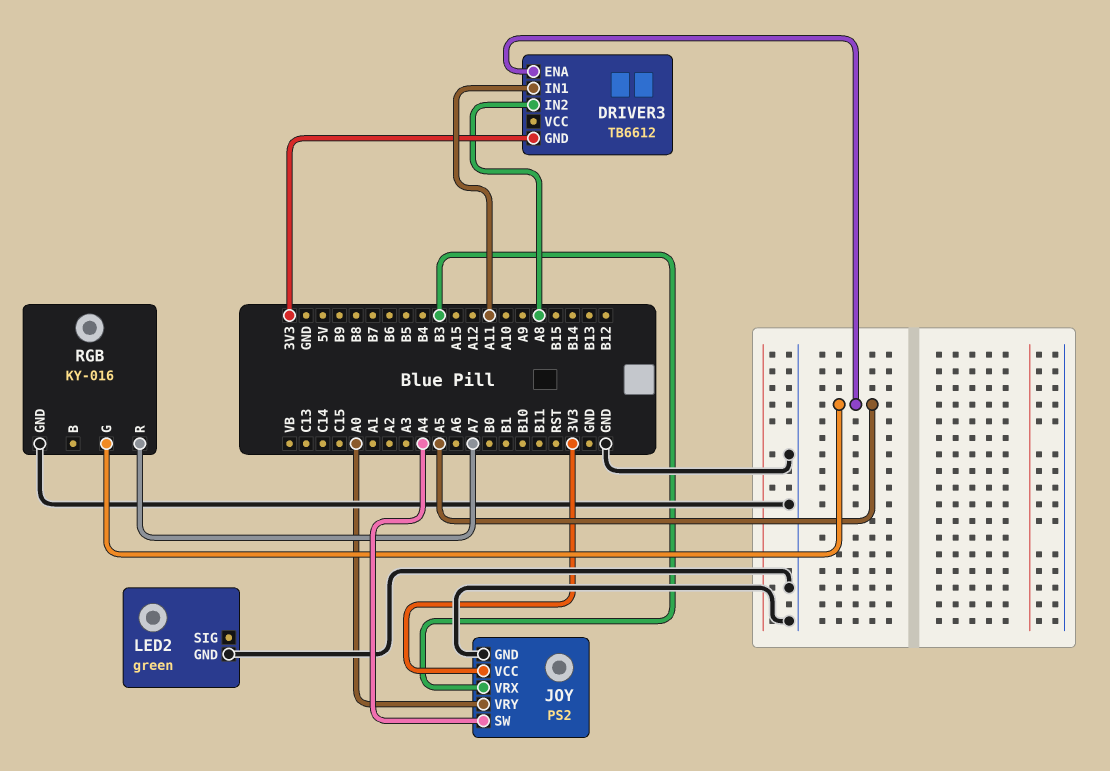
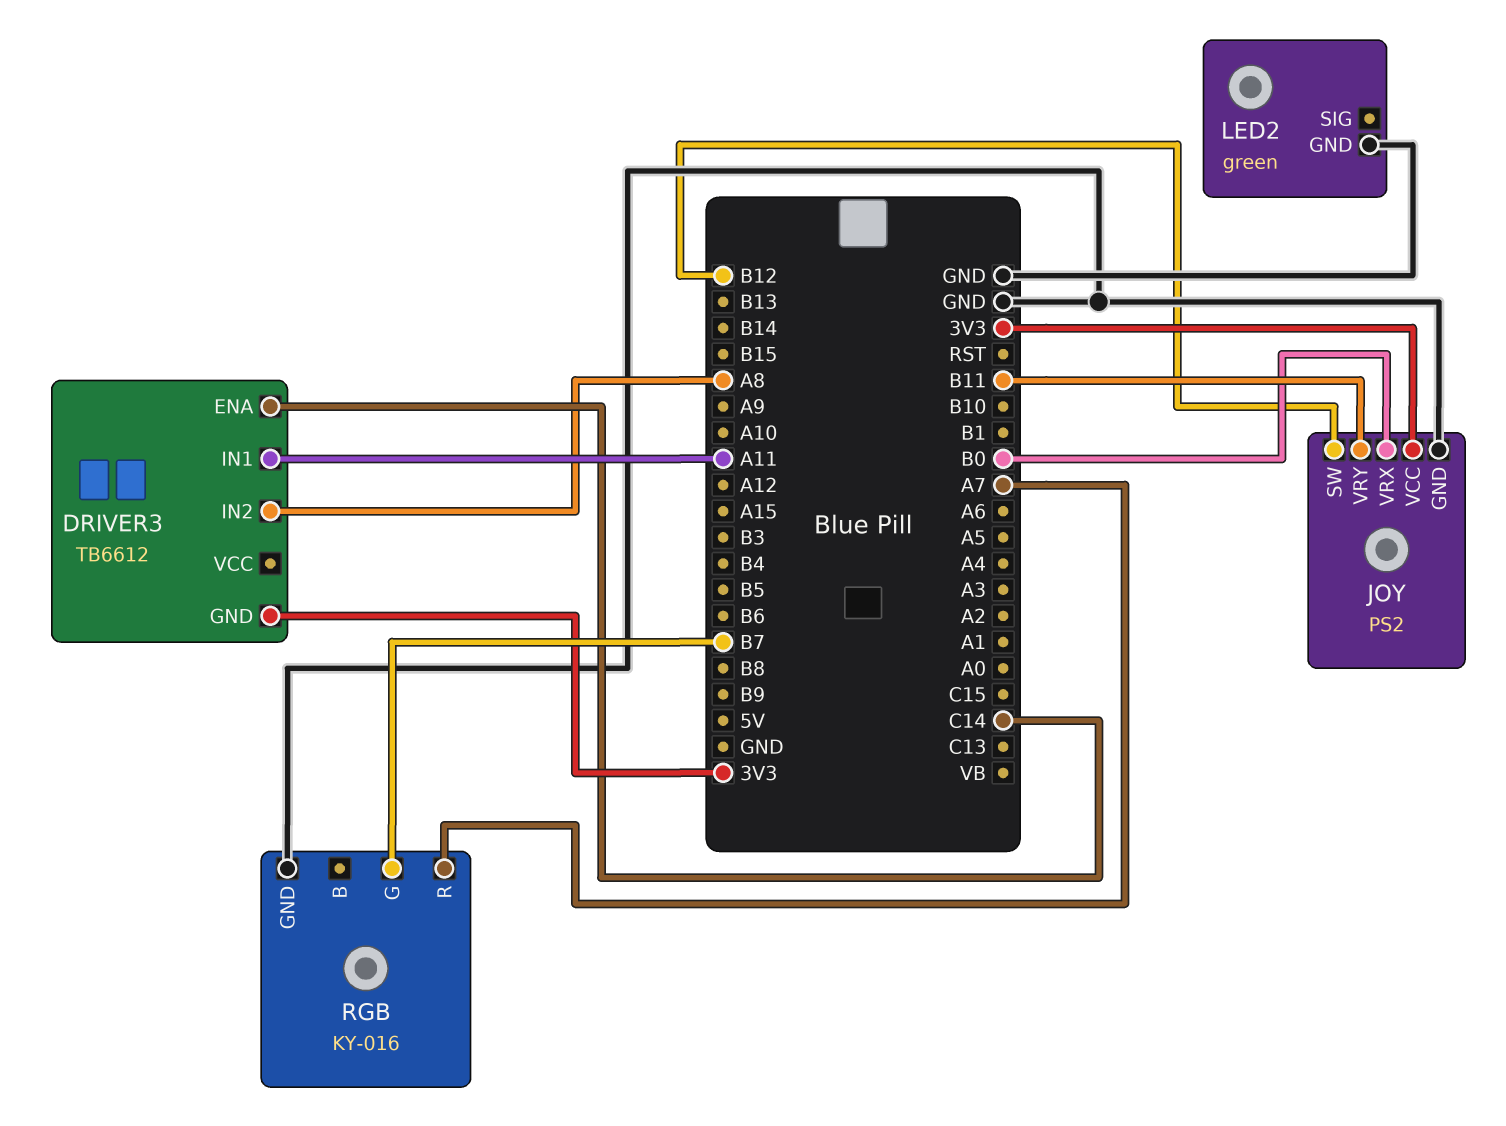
DRIVER3 pin ENA: A5 -> C14
JOY pin SW: A4 -> B12
JOY pin VRX: B3 -> B0
JOY pin VRY: A0 -> B11
RGB pin G: A5 -> B7

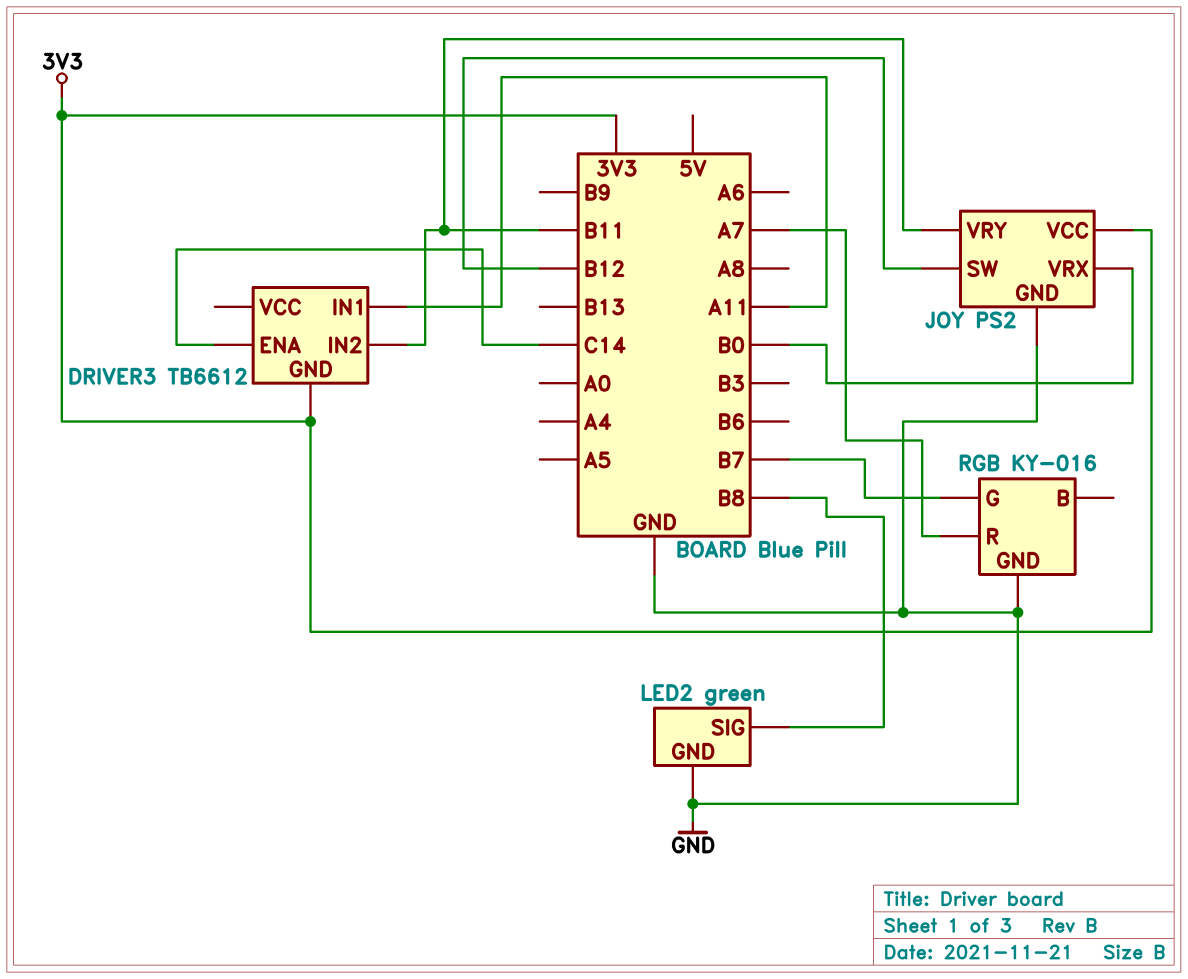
DRIVER3 pin IN2: A8 -> B11
LED2 pin SIG: none -> B8

